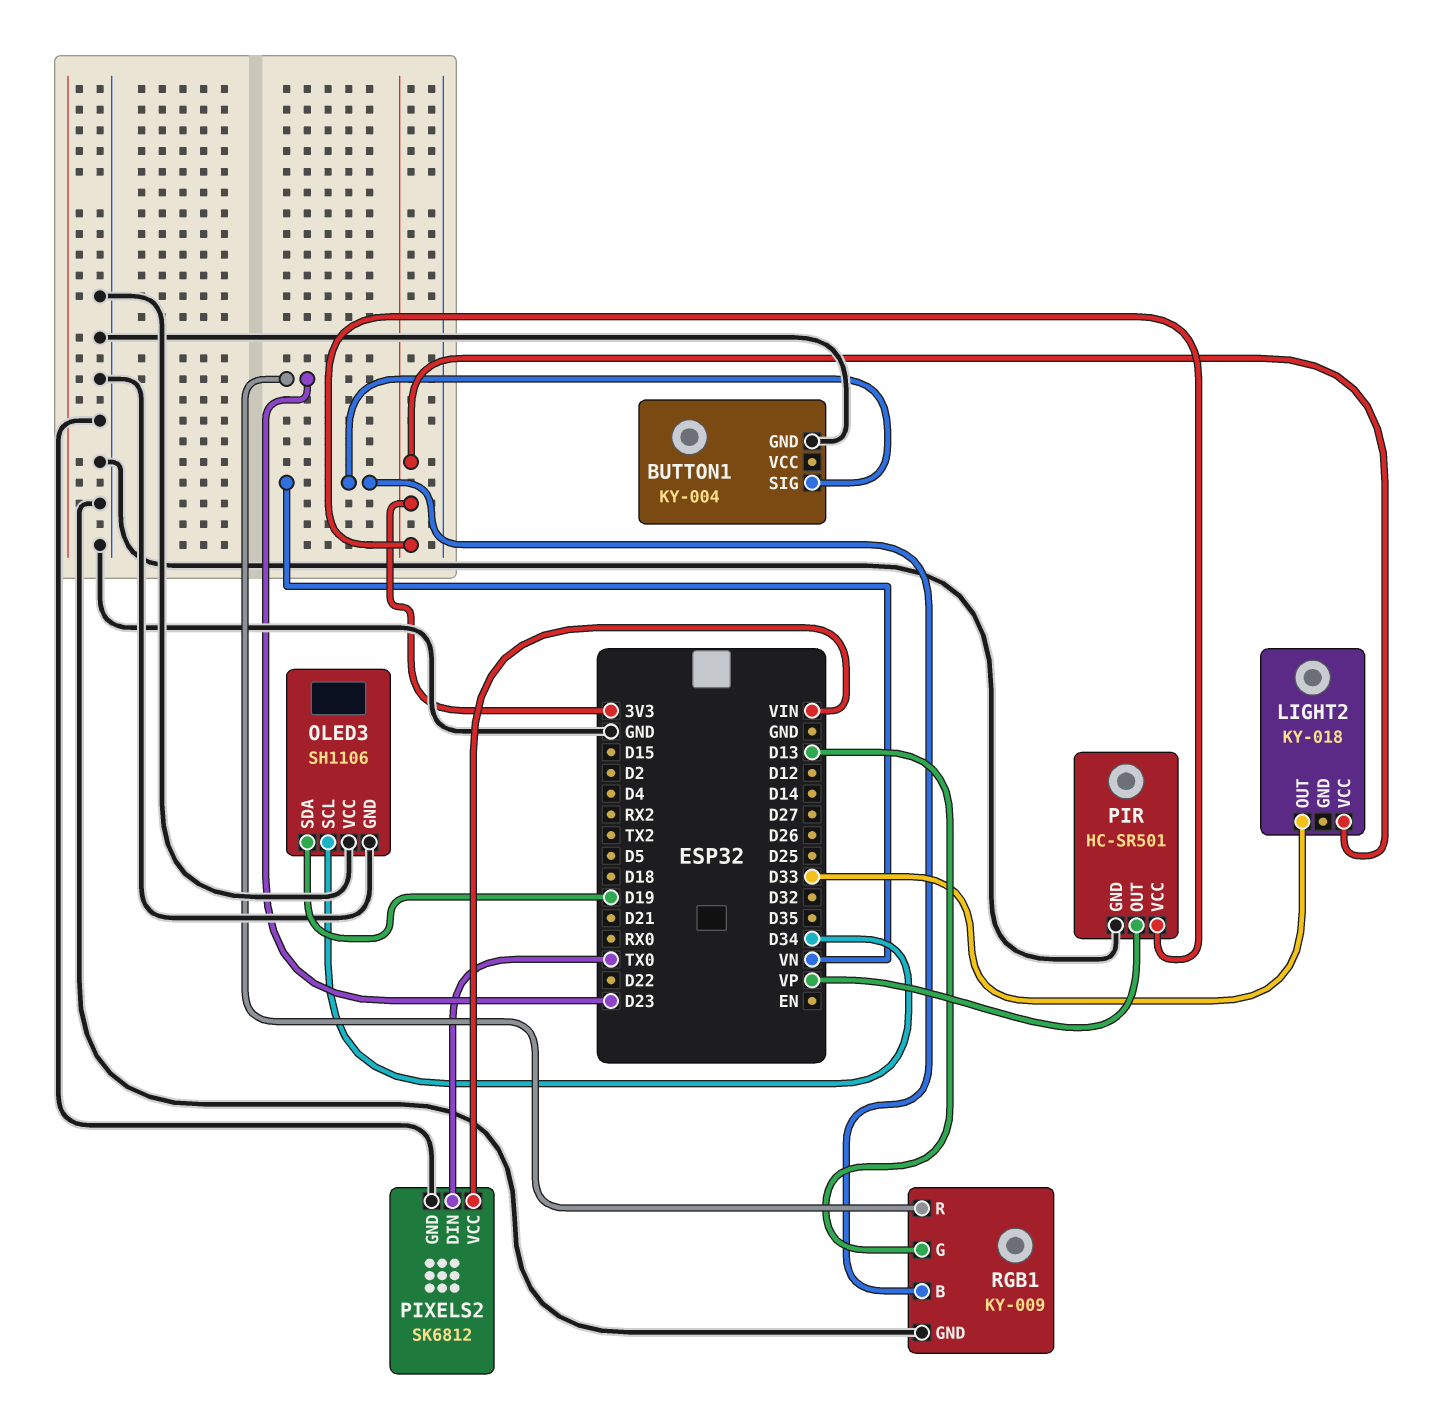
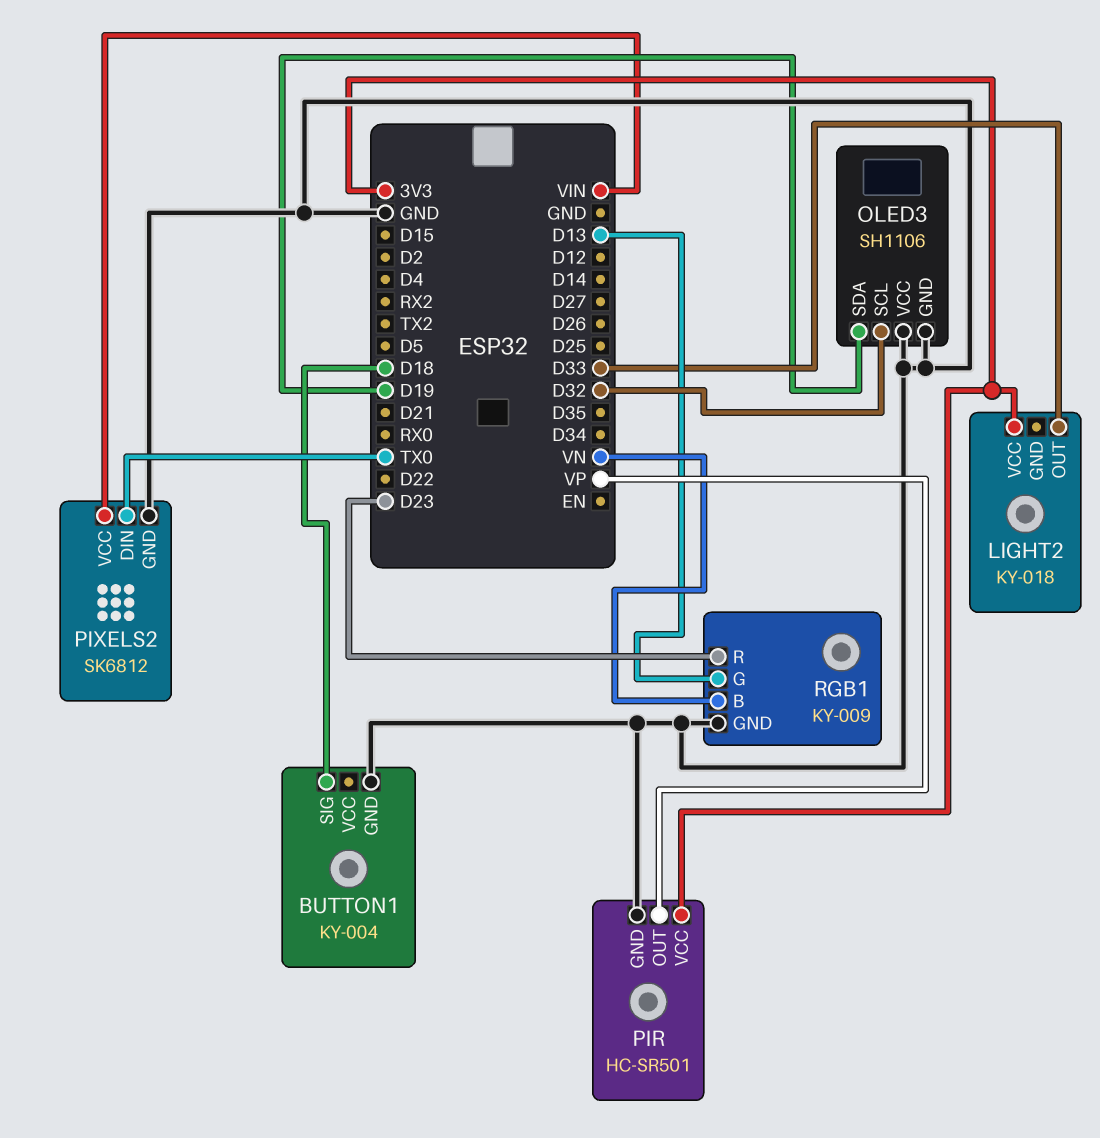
BUTTON1 pin SIG: VN -> D18
OLED3 pin SCL: D34 -> D32

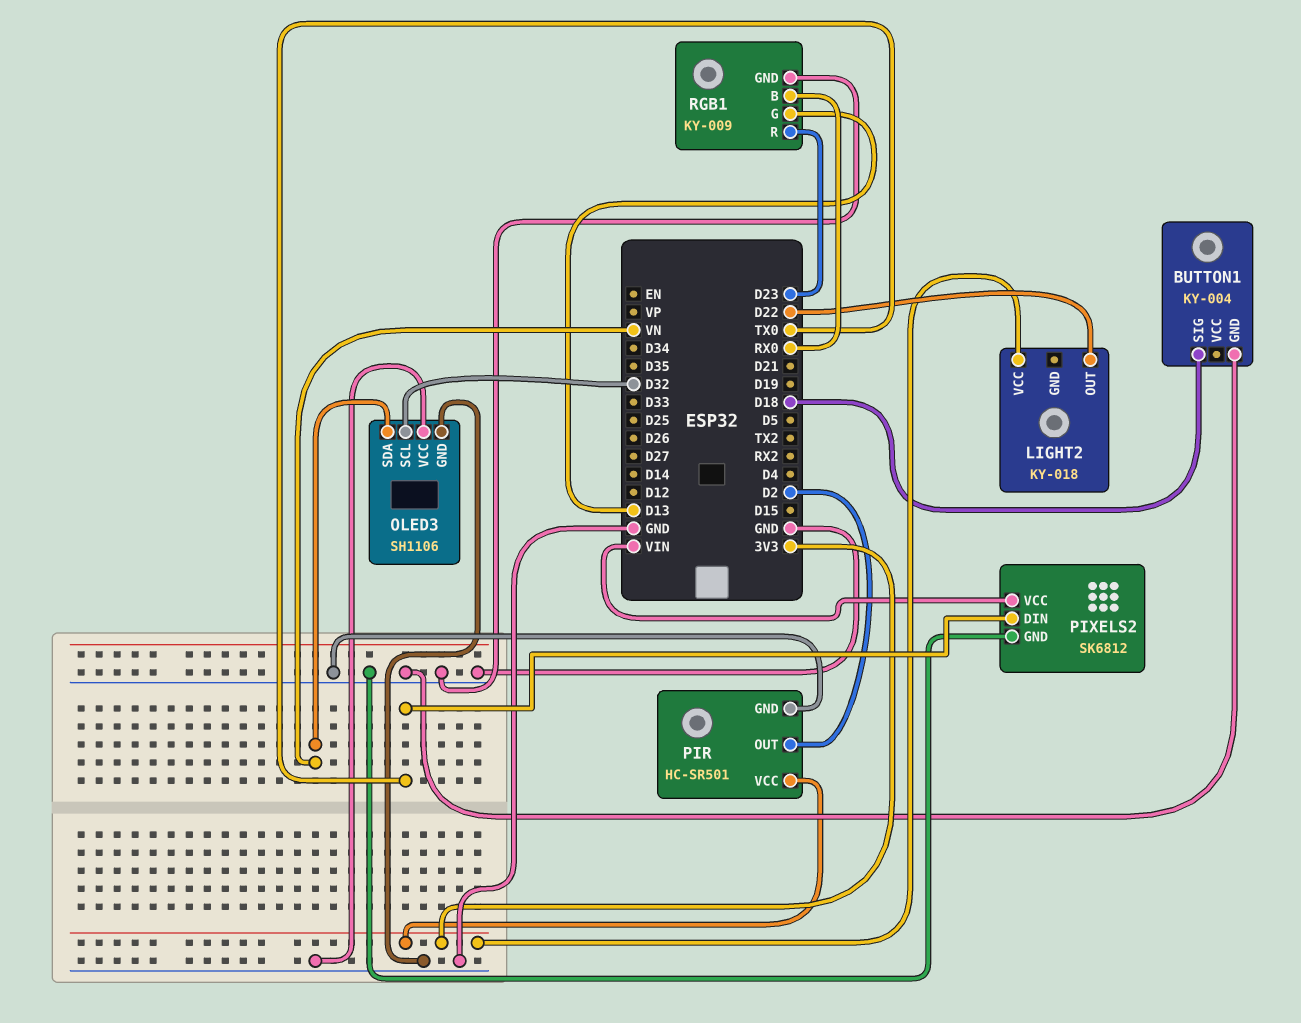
LIGHT2 pin OUT: D33 -> D22
OLED3 pin SDA: D19 -> VN
PIR pin OUT: VP -> D2
RGB1 pin B: VN -> RX0

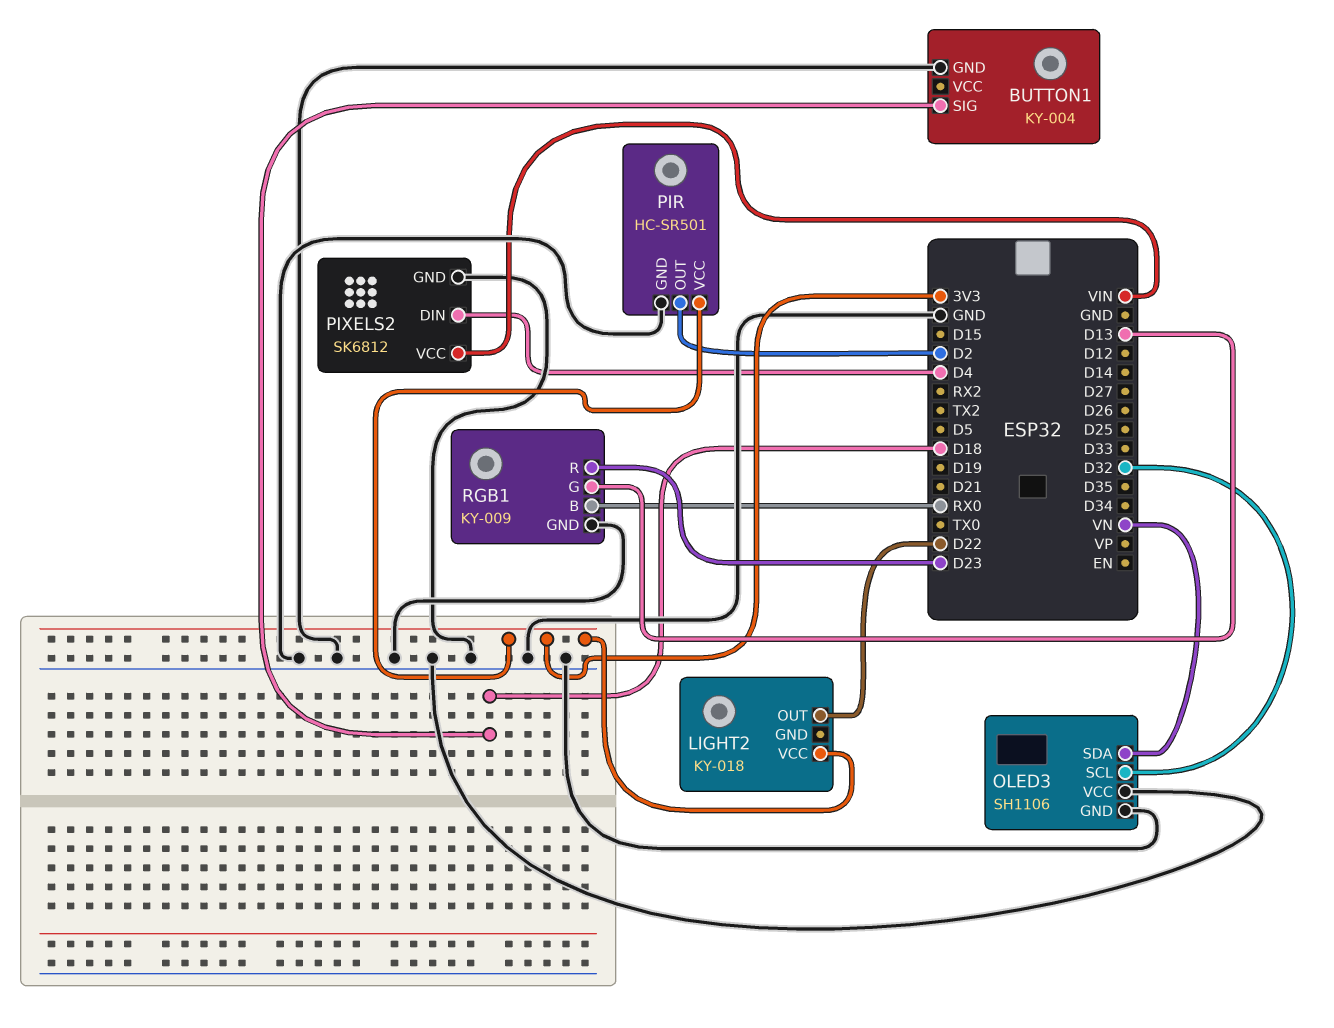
PIXELS2 pin DIN: TX0 -> D4

